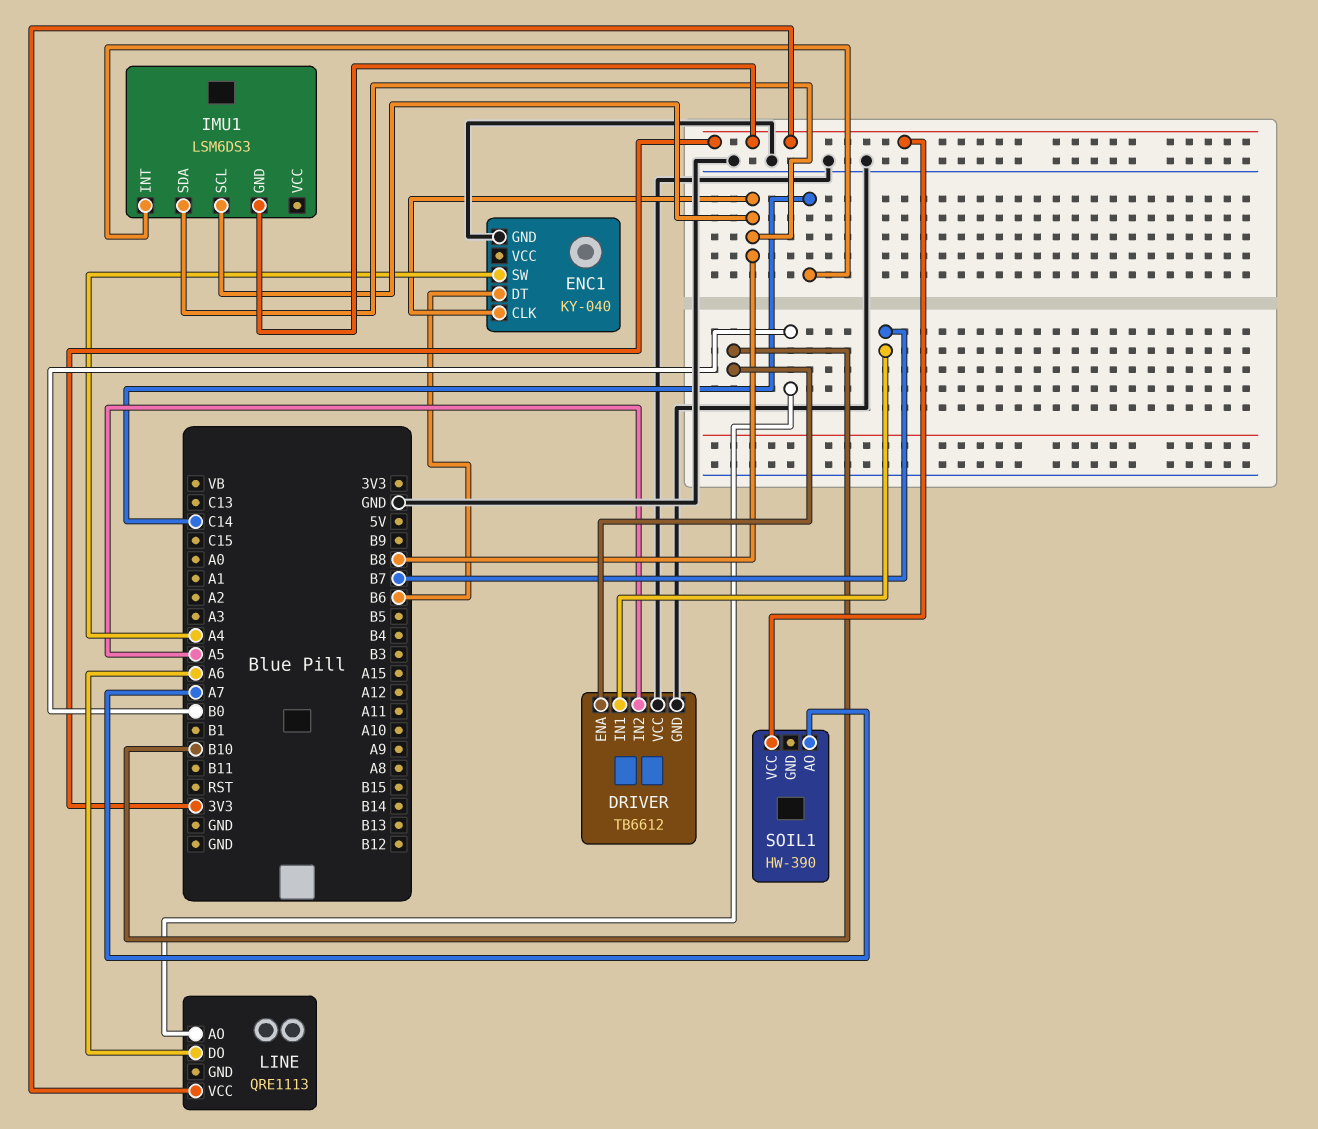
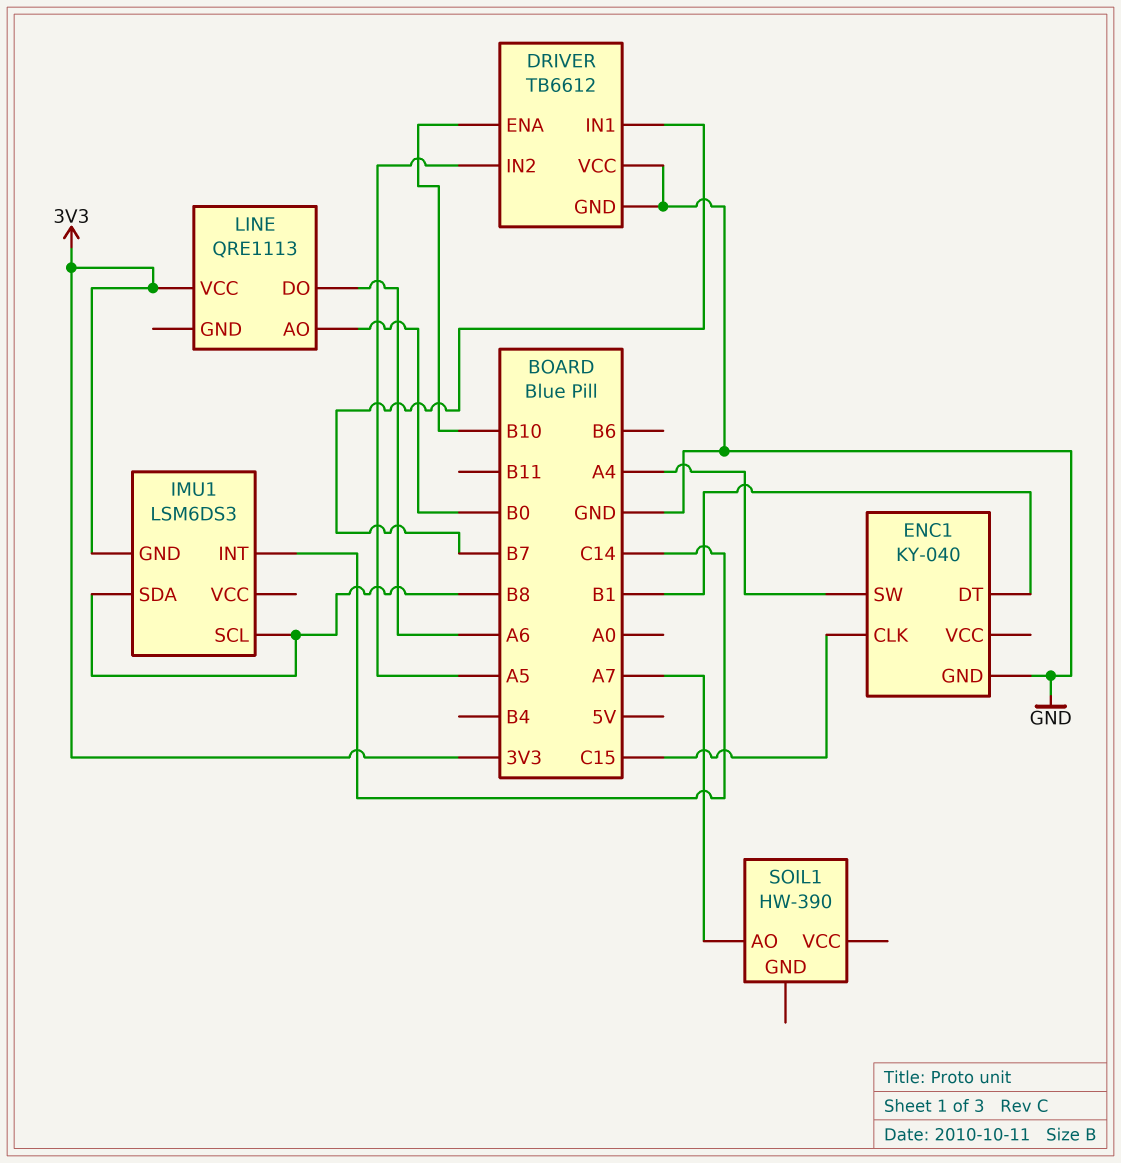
ENC1 pin CLK: B8 -> C15
ENC1 pin DT: B6 -> B1
SOIL1 pin VCC: 3V3 -> none

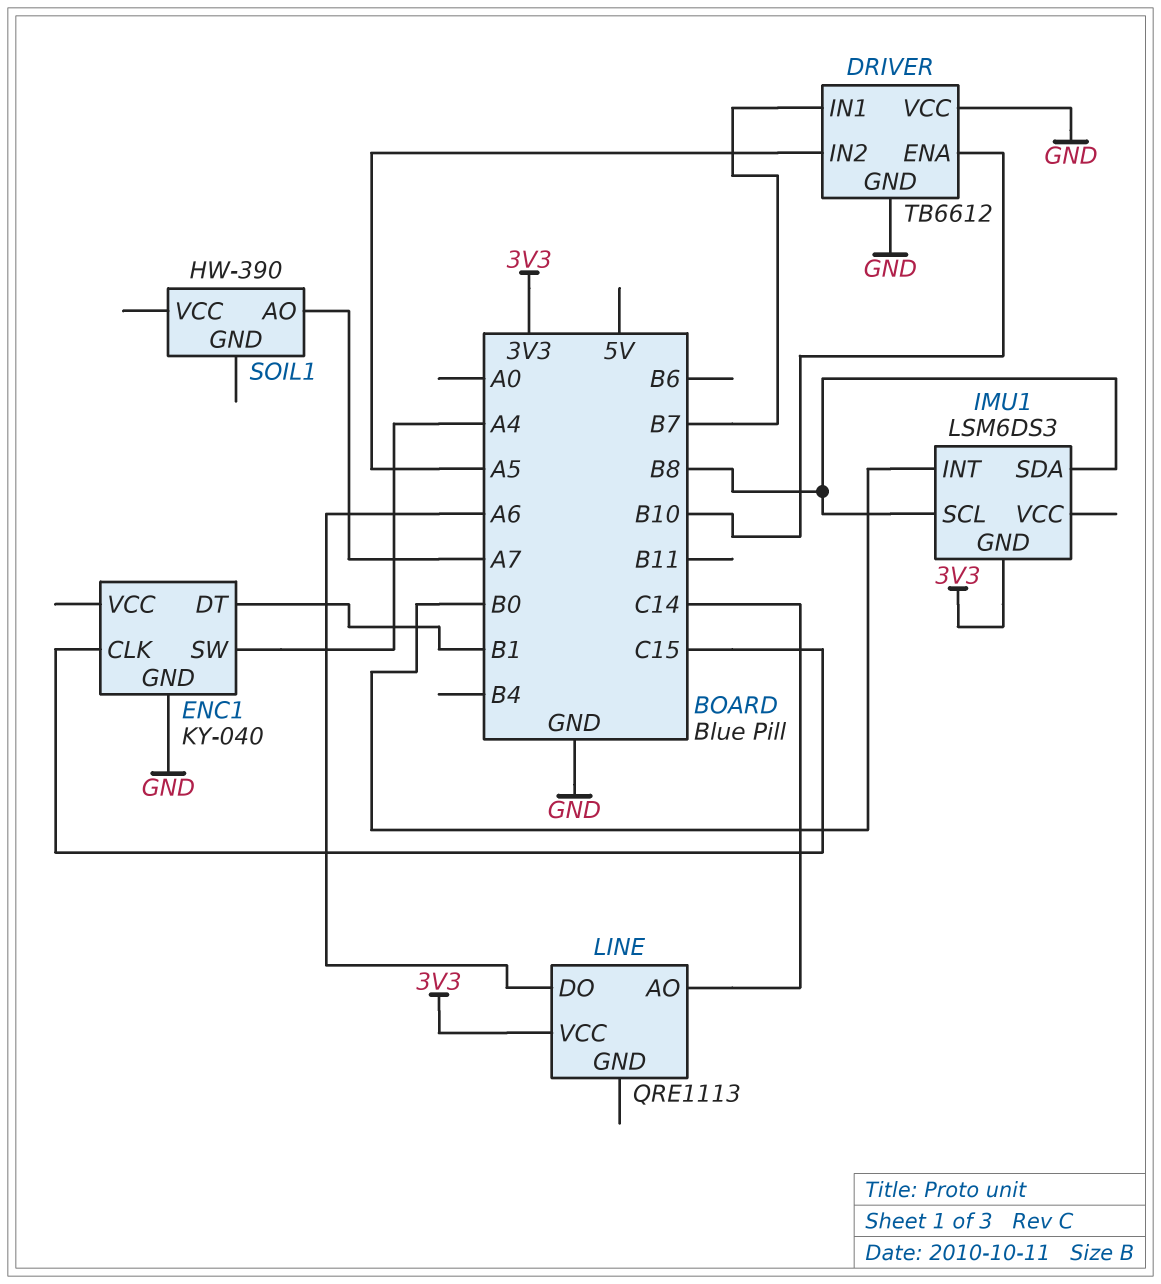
IMU1 pin INT: C14 -> B0
LINE pin AO: B0 -> C14

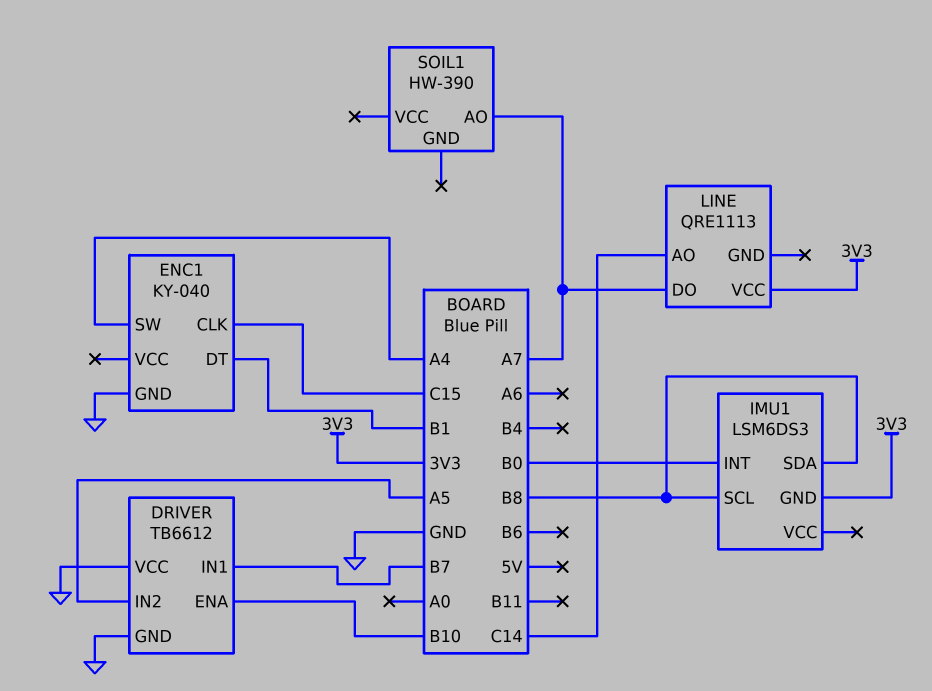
LINE pin DO: A6 -> A7

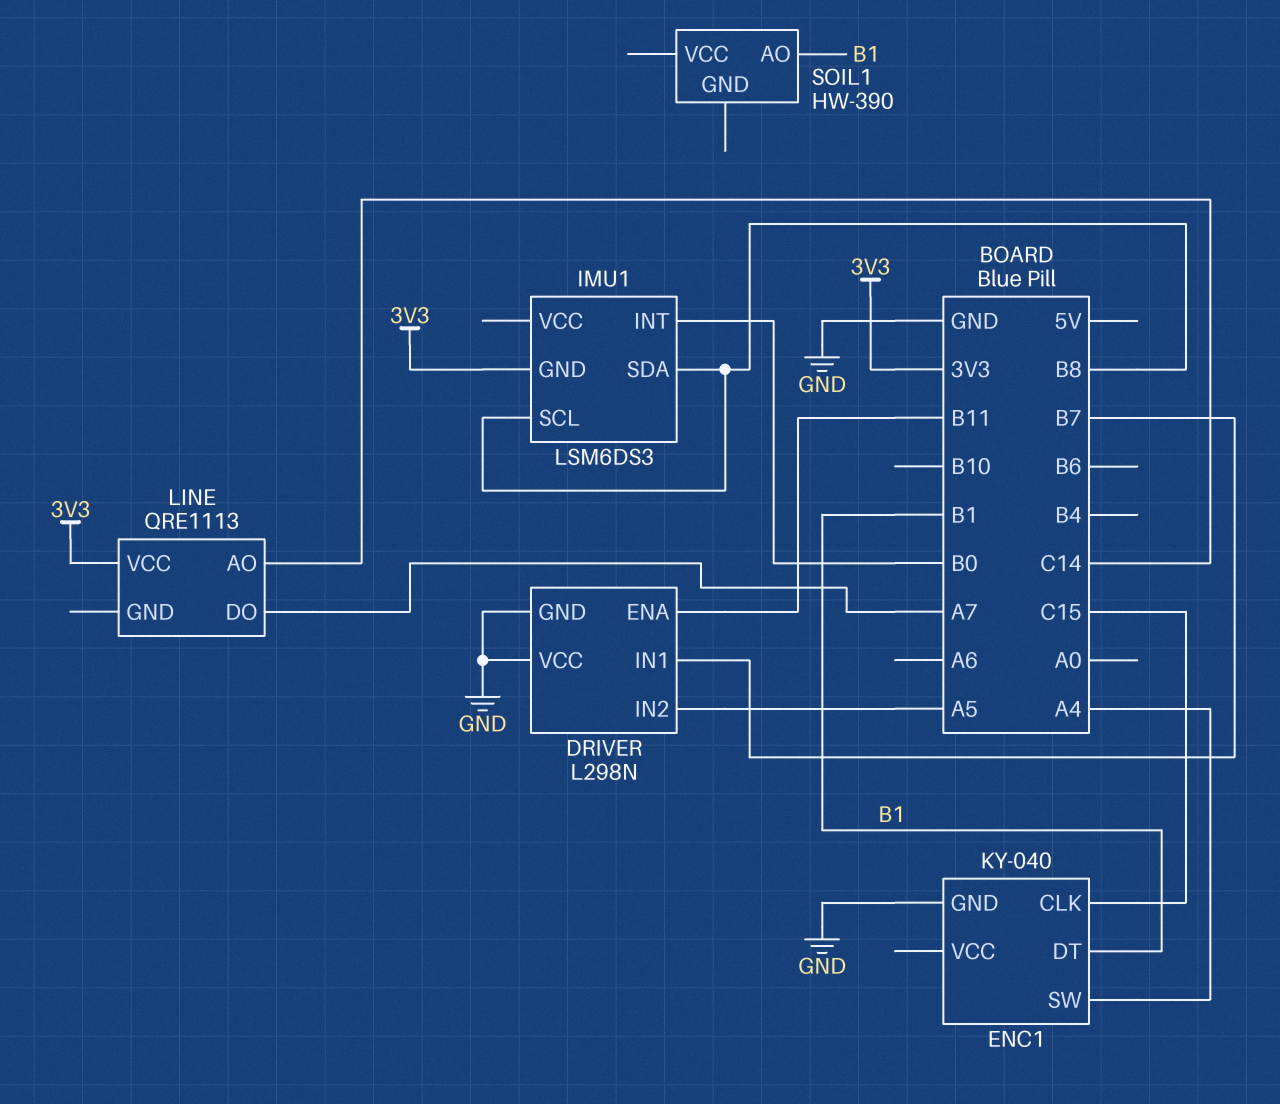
DRIVER: TB6612 -> L298N
DRIVER pin ENA: B10 -> B11
SOIL1 pin AO: A7 -> B1

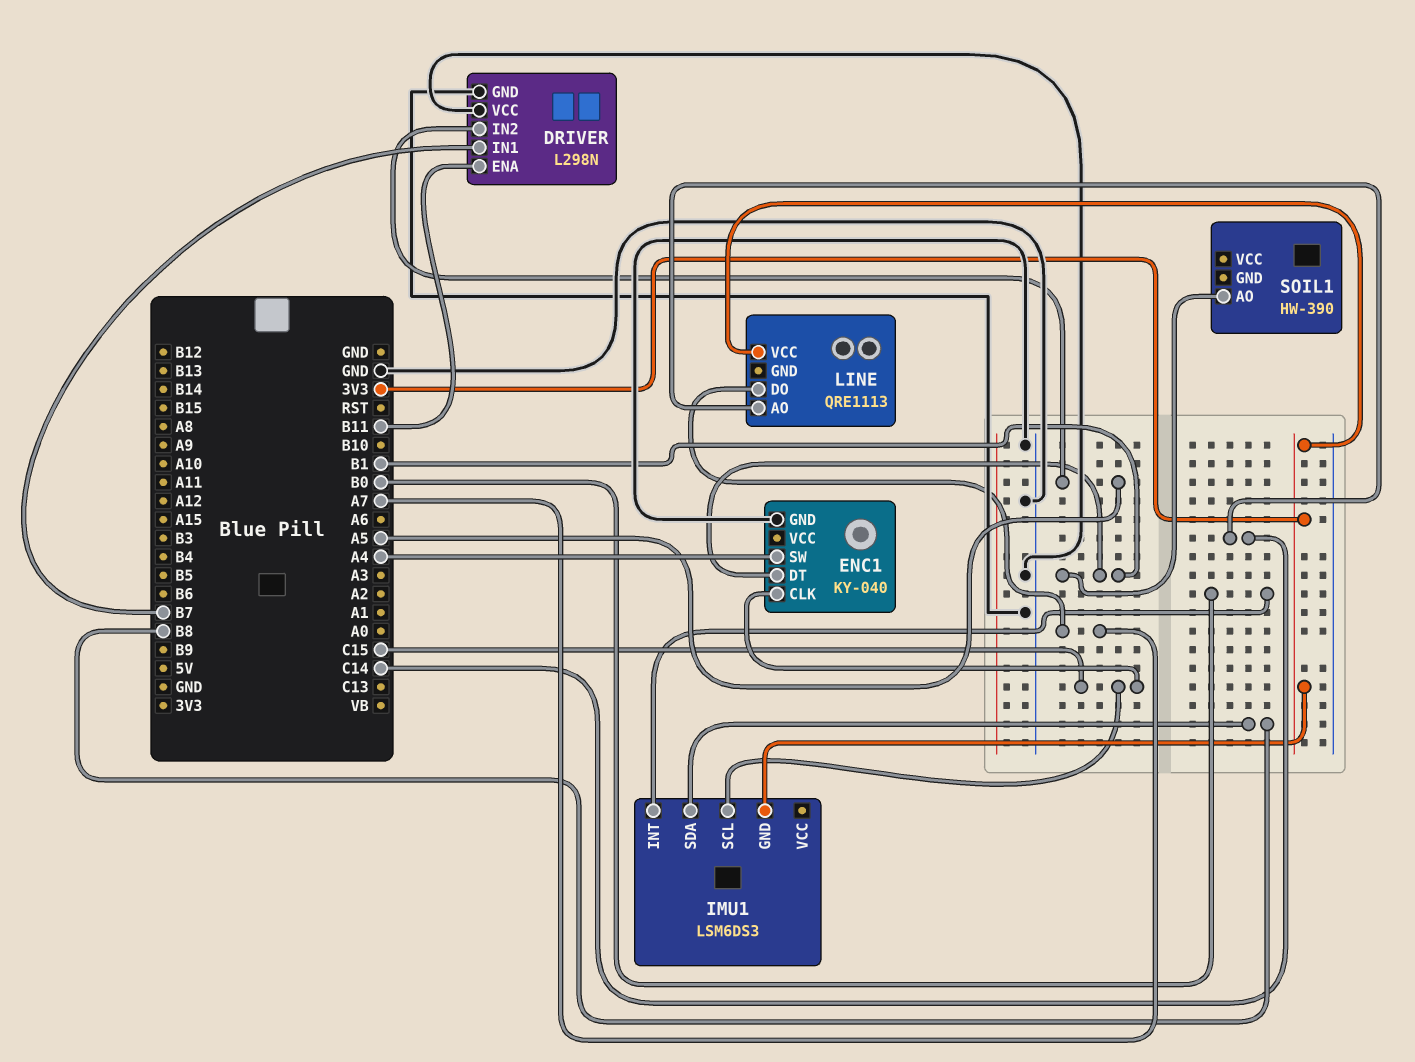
IMU1 pin SCL: B8 -> C15

